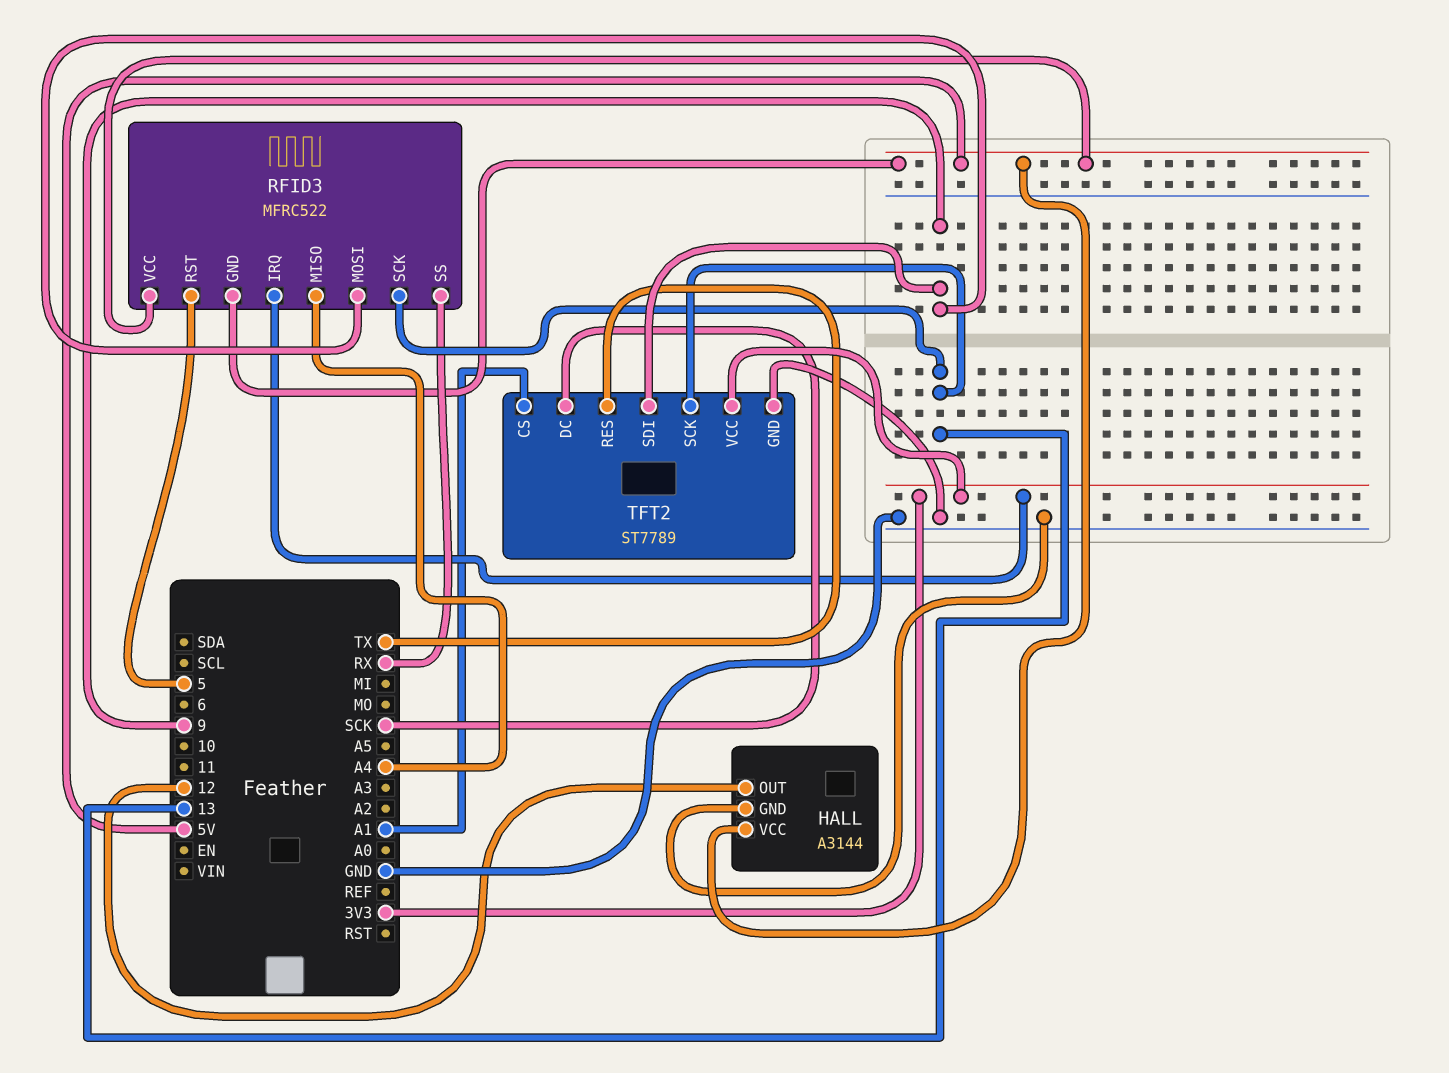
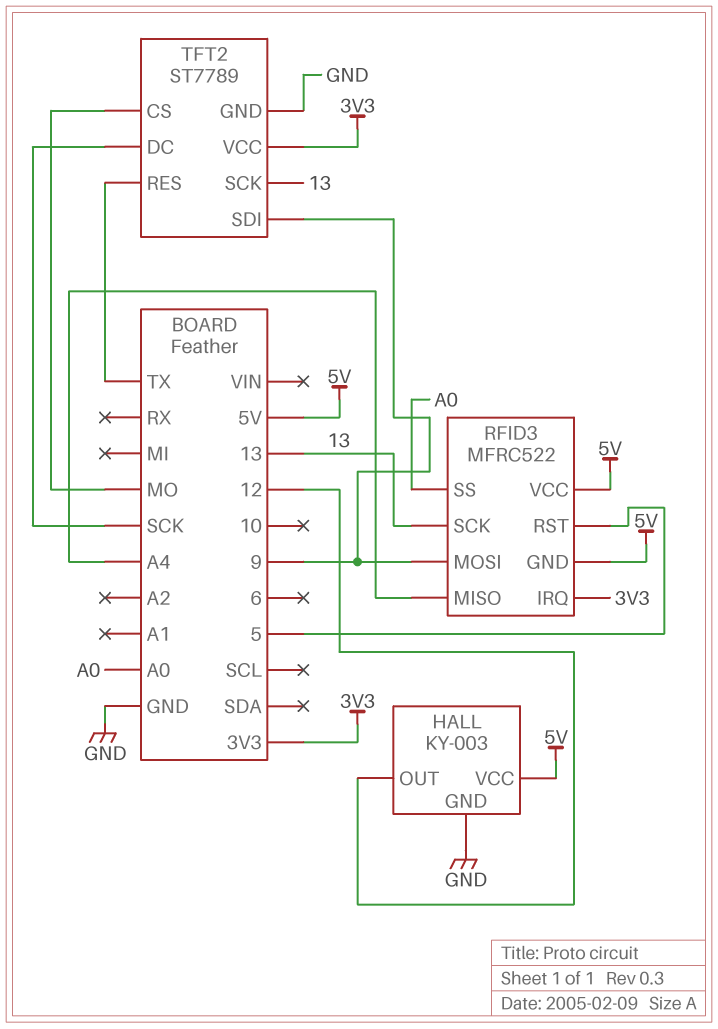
HALL: A3144 -> KY-003
RFID3 pin SS: RX -> A0
TFT2 pin CS: A1 -> MO

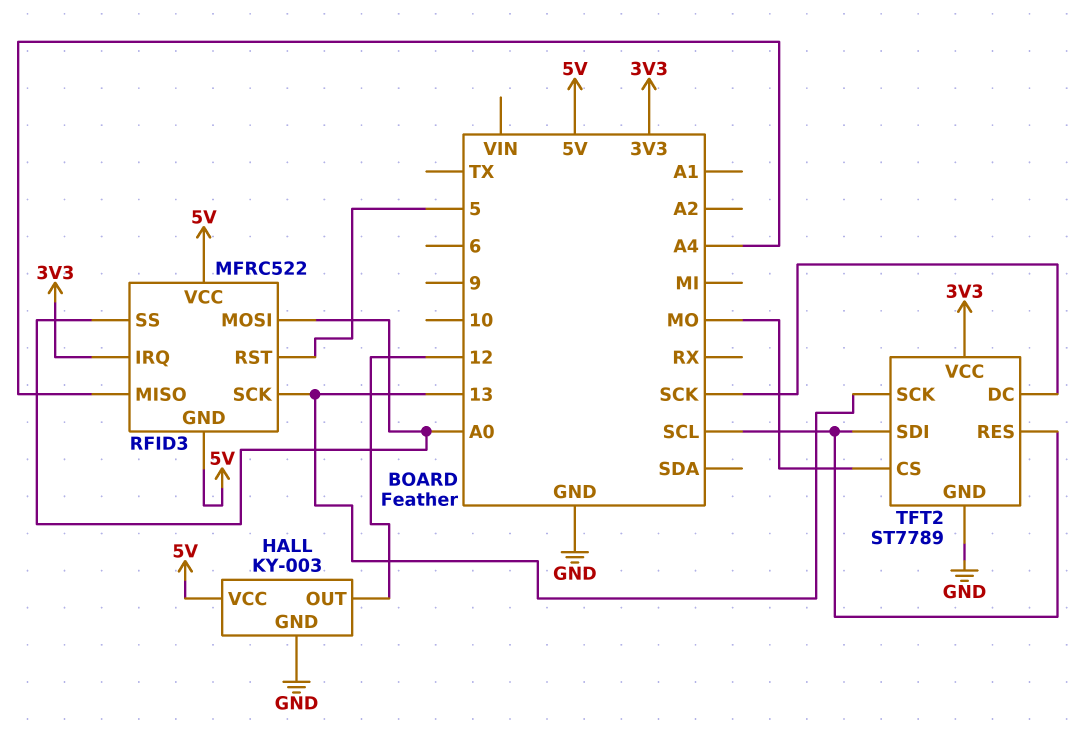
RFID3 pin MOSI: 9 -> A0
TFT2 pin RES: TX -> SCL
TFT2 pin SDI: 9 -> SCL

